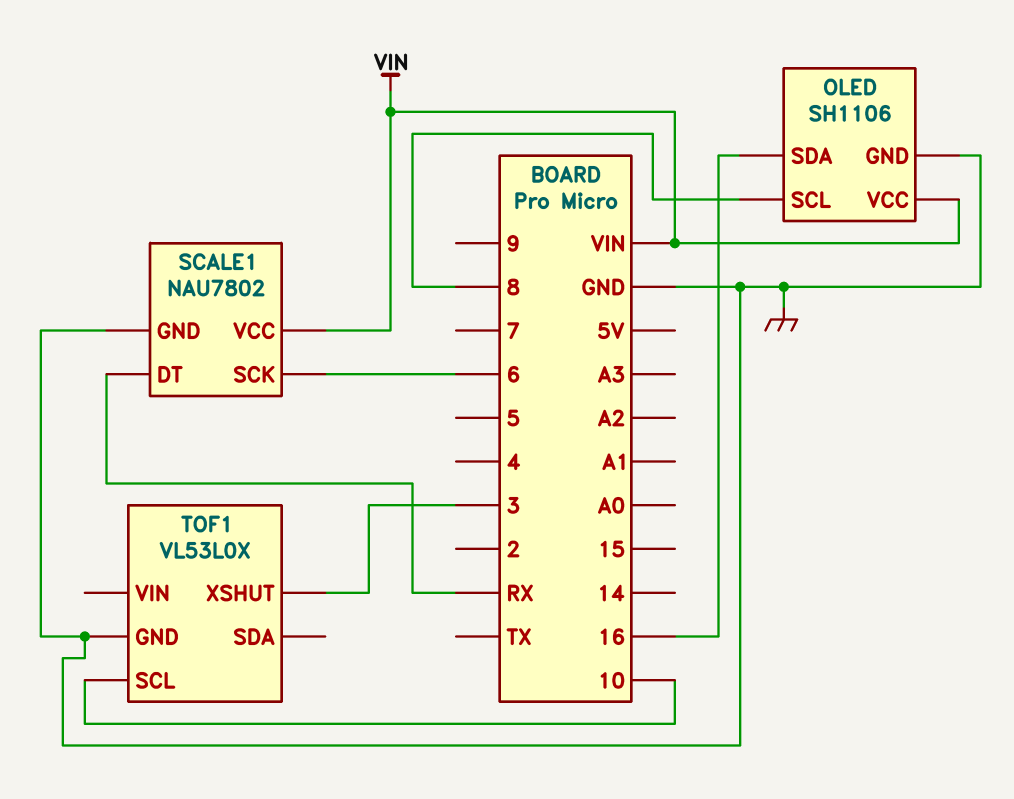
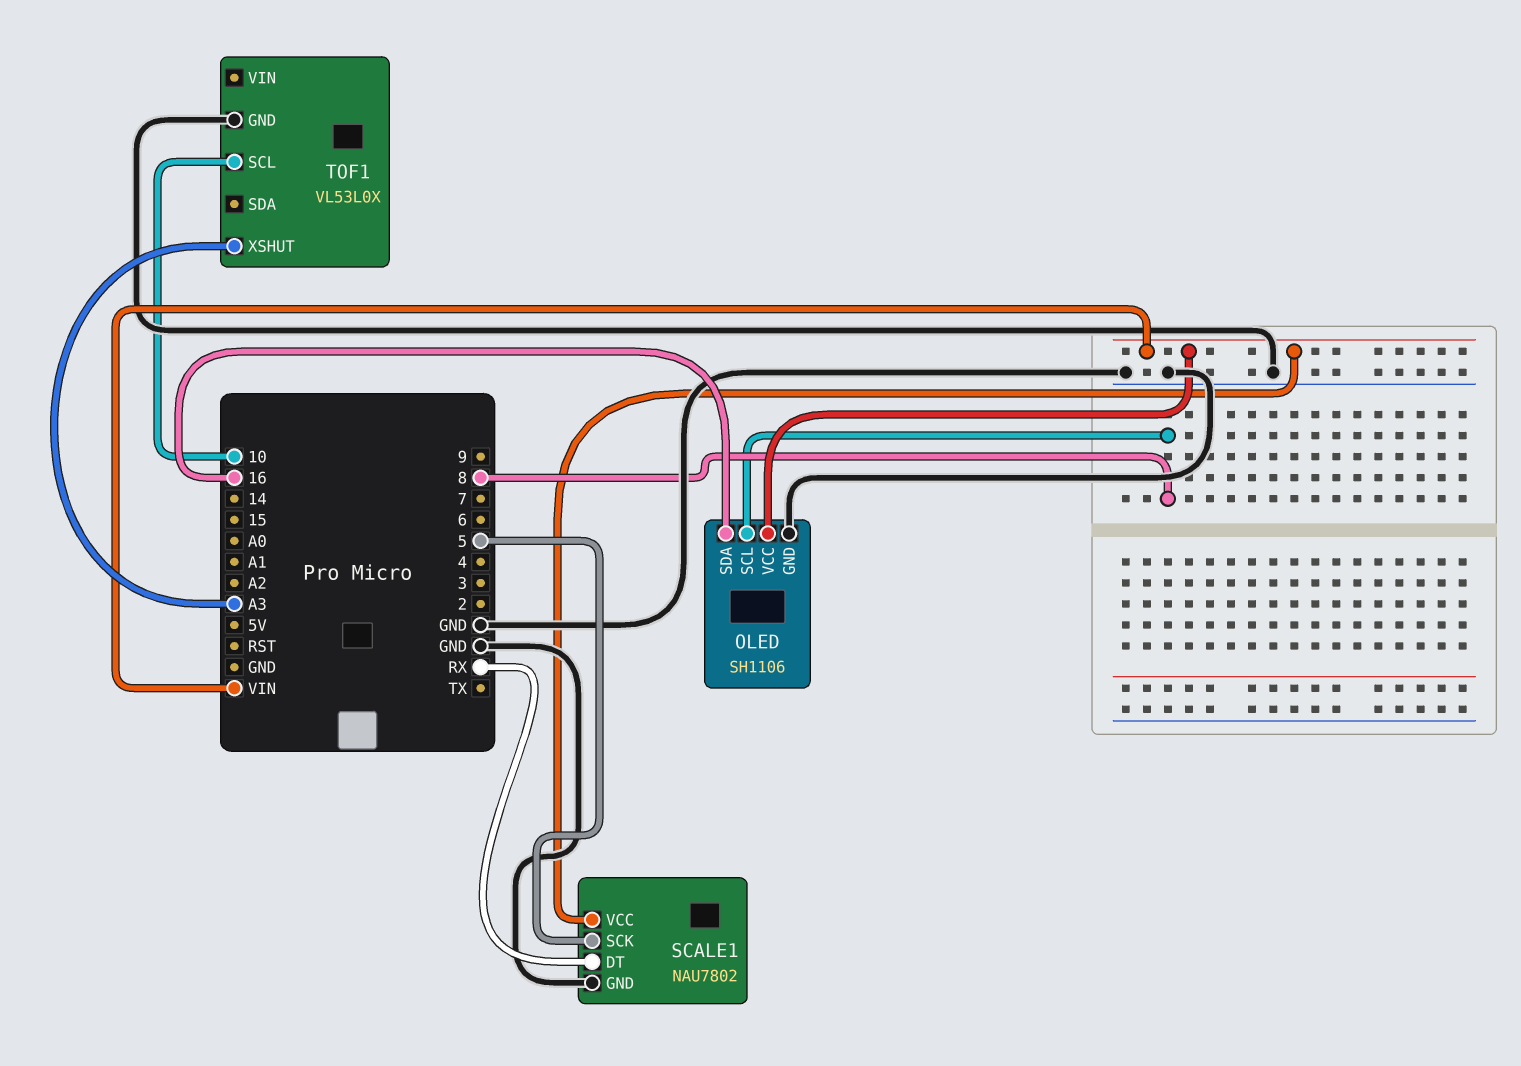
SCALE1 pin SCK: 6 -> 5
TOF1 pin XSHUT: 3 -> A3

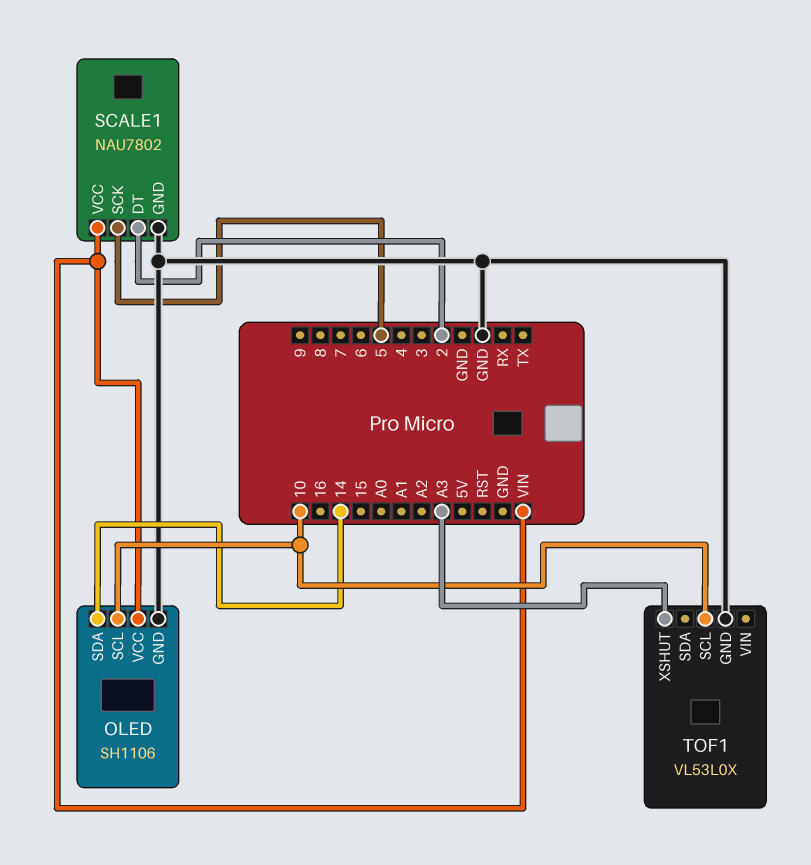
OLED pin SCL: 8 -> 10
OLED pin SDA: 16 -> 14
SCALE1 pin DT: RX -> 2

